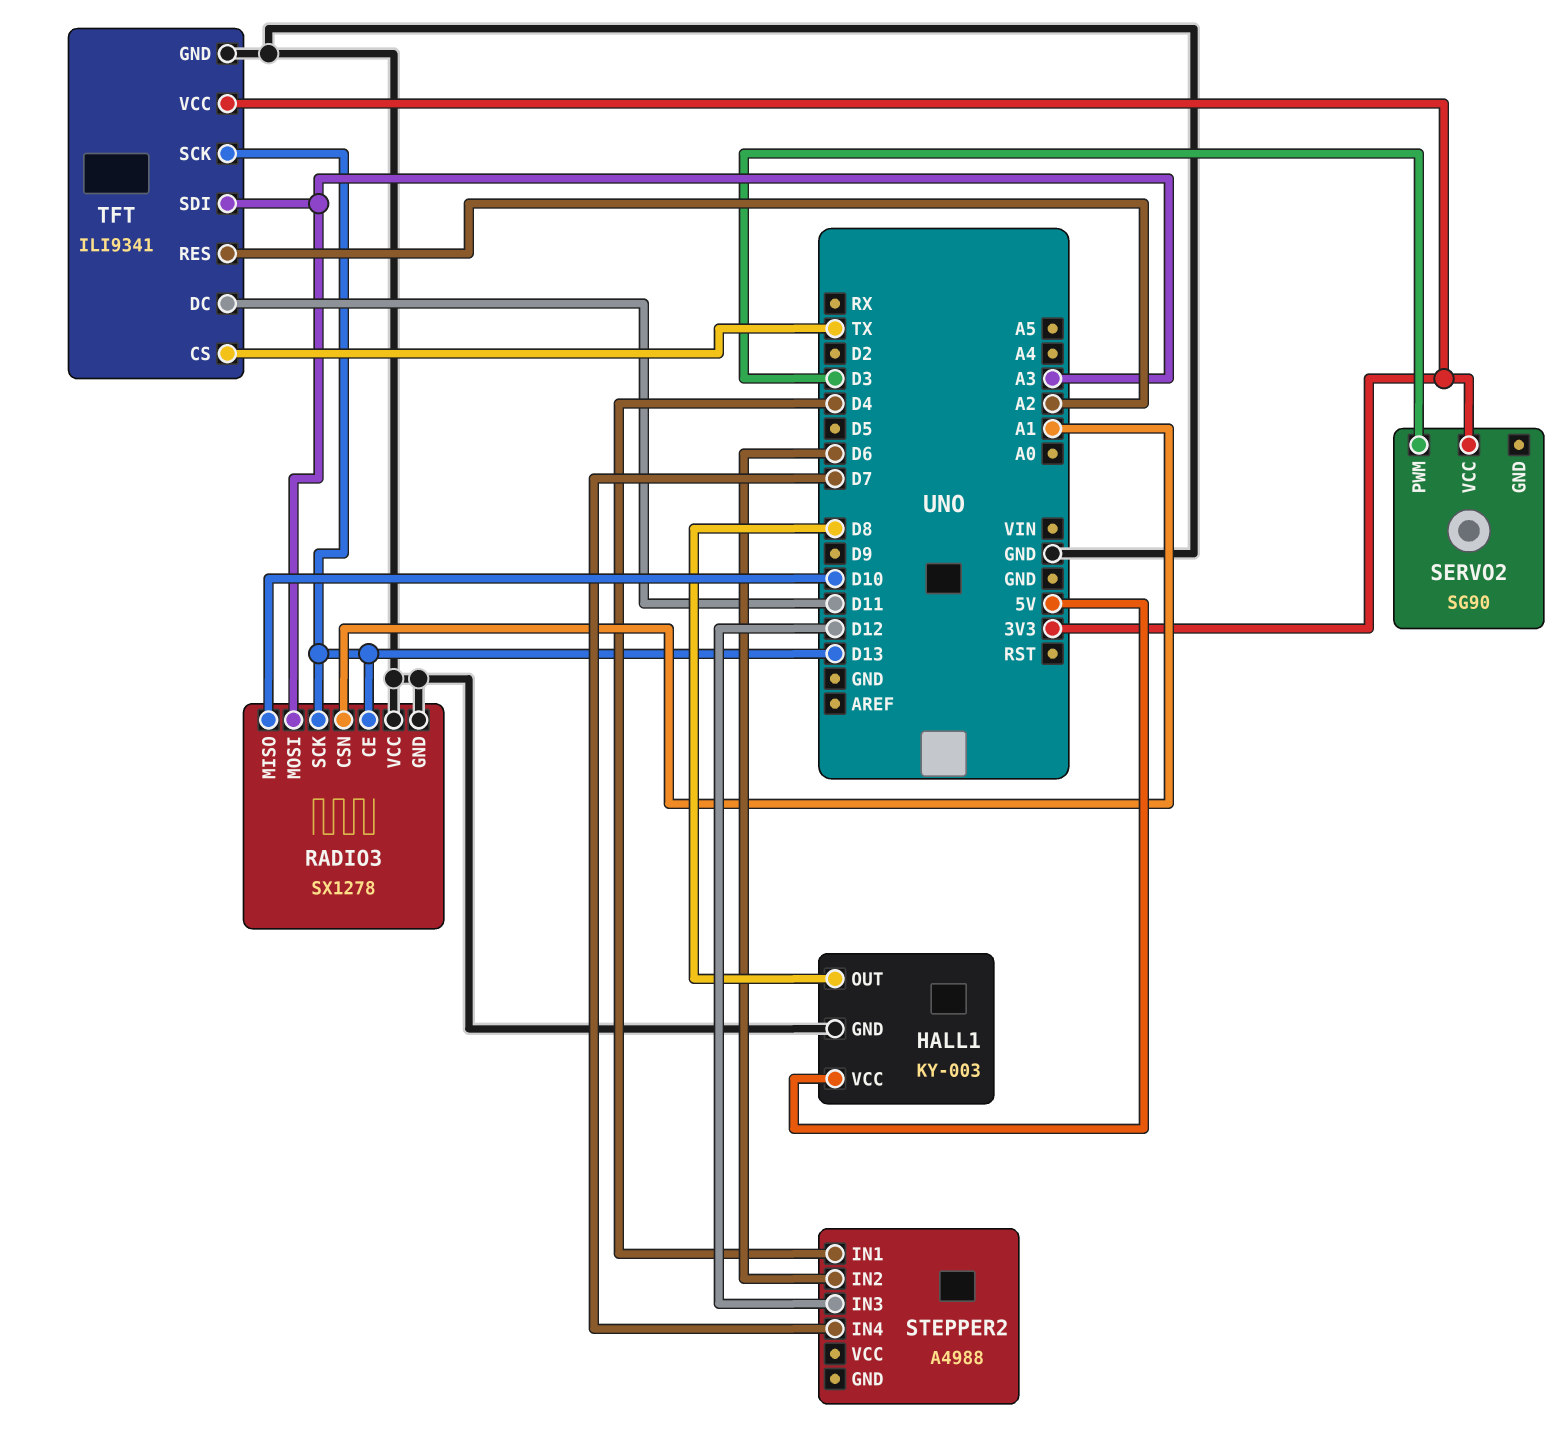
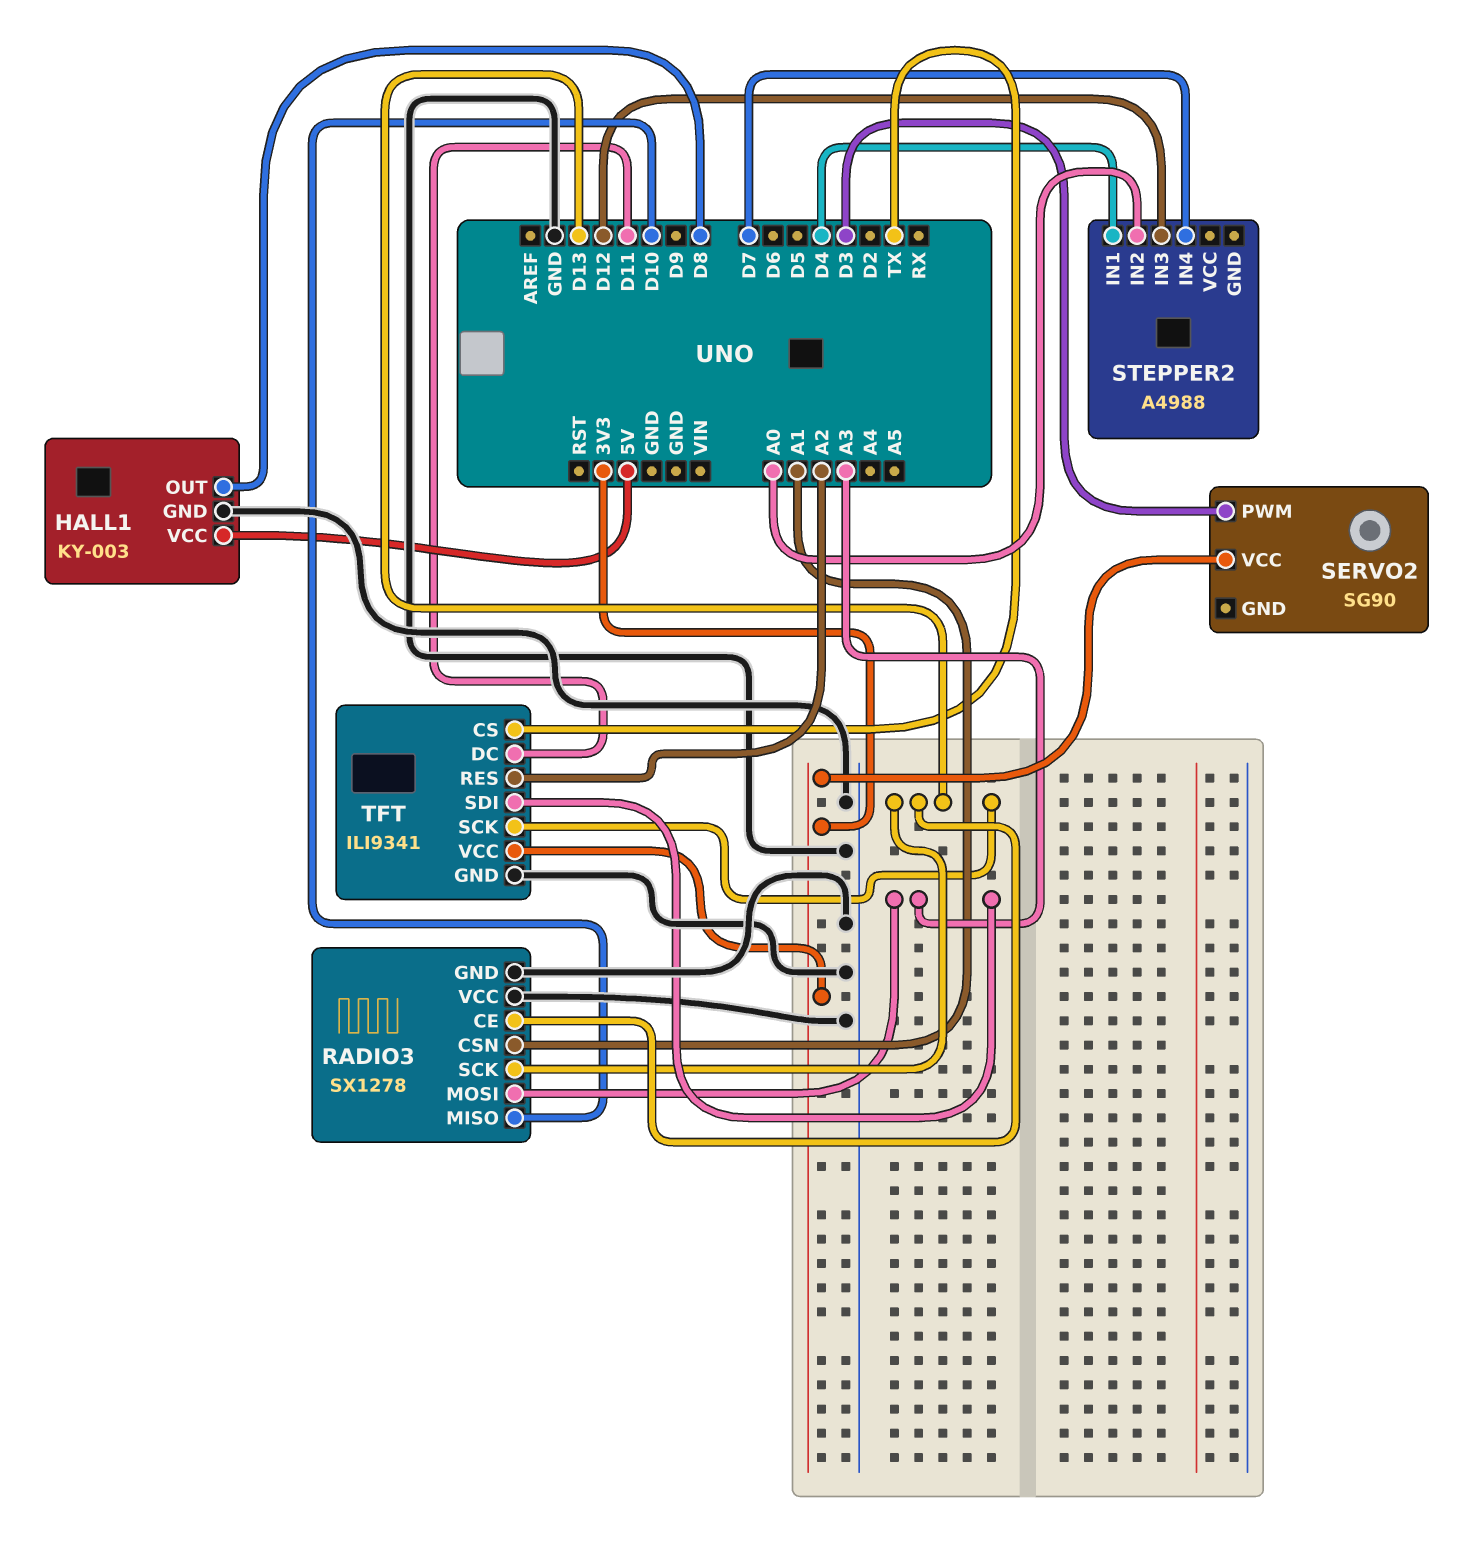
STEPPER2 pin IN2: D6 -> A0

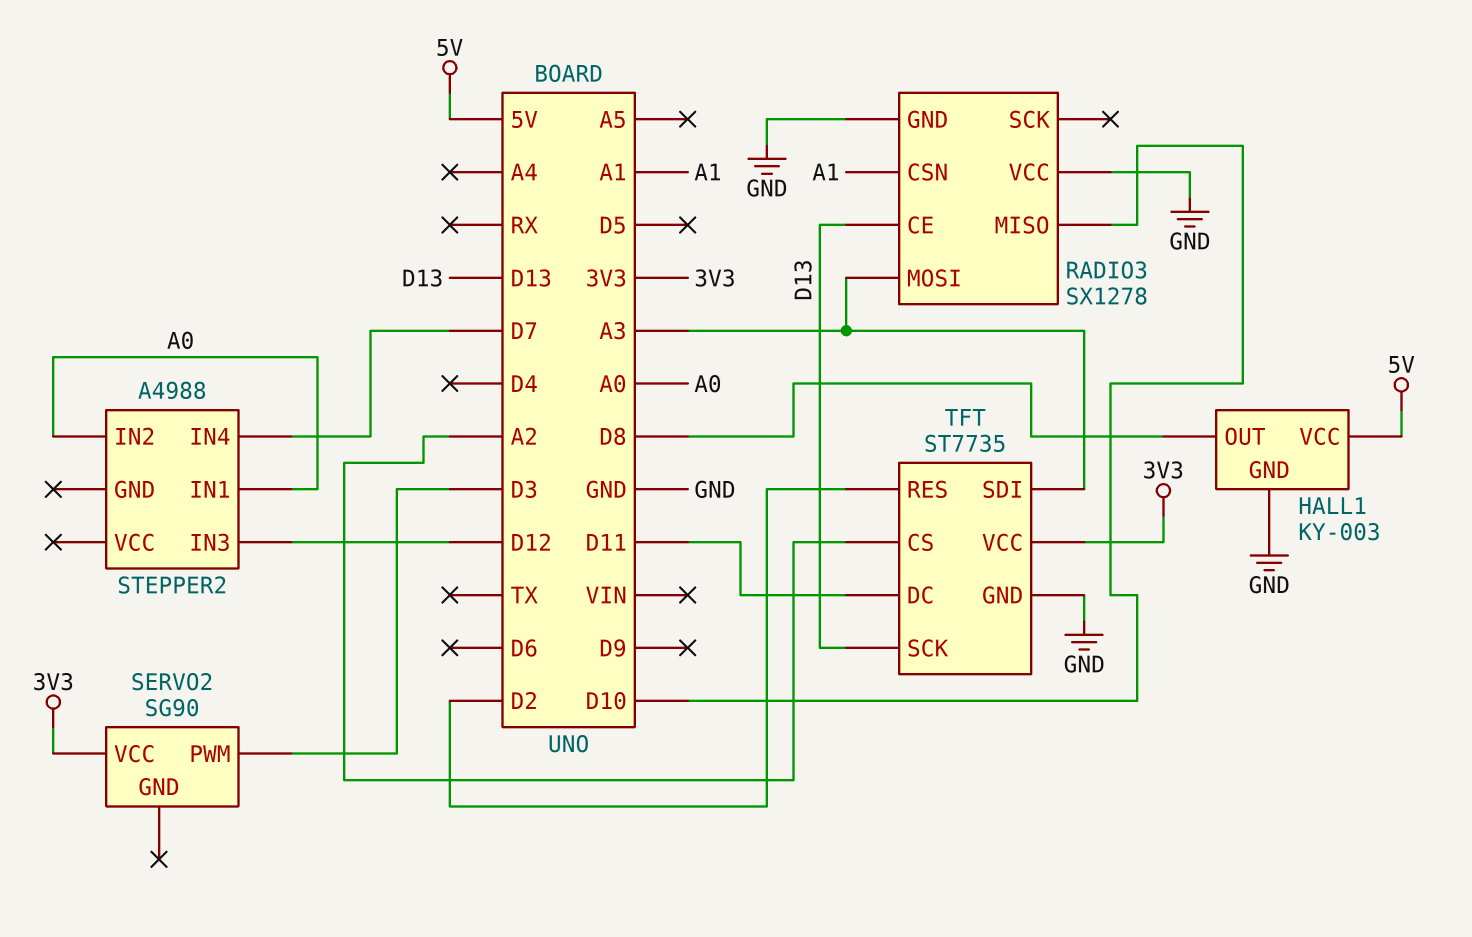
RADIO3 pin SCK: D13 -> none
STEPPER2 pin IN1: D4 -> A0
TFT: ILI9341 -> ST7735
TFT pin CS: TX -> A2
TFT pin RES: A2 -> D2

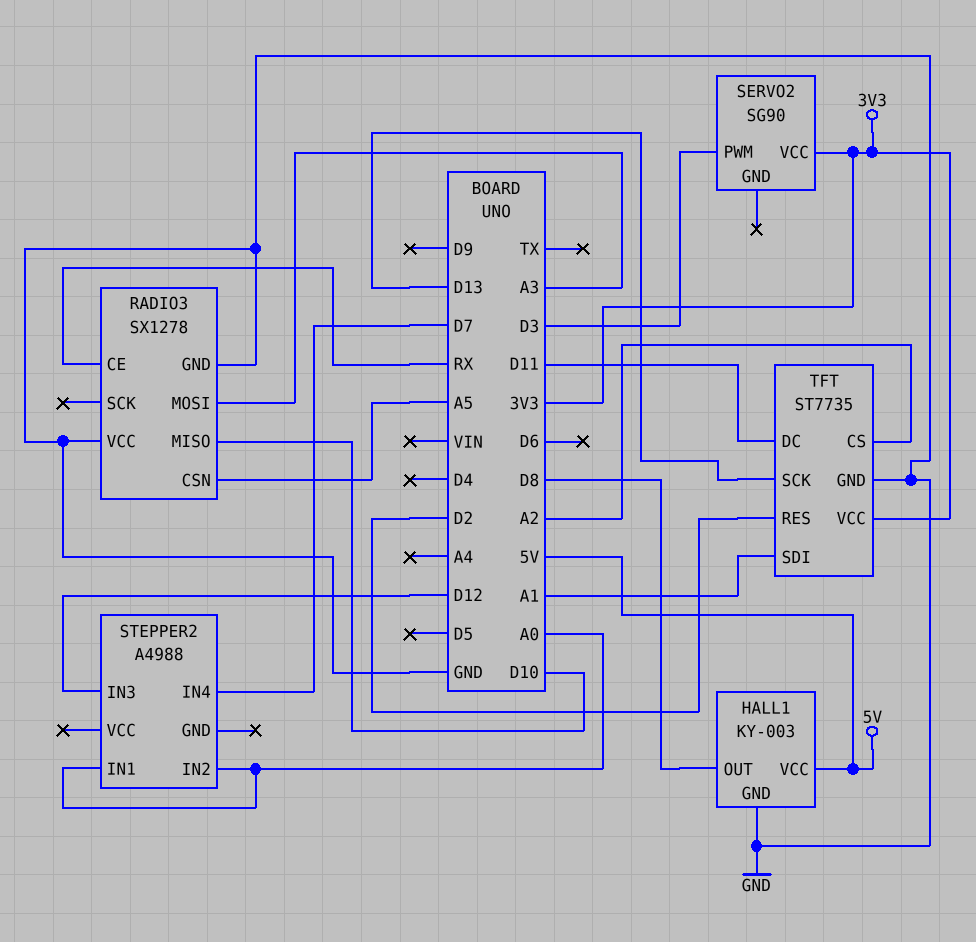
RADIO3 pin CE: D13 -> RX
RADIO3 pin CSN: A1 -> A5
TFT pin SDI: A3 -> A1

